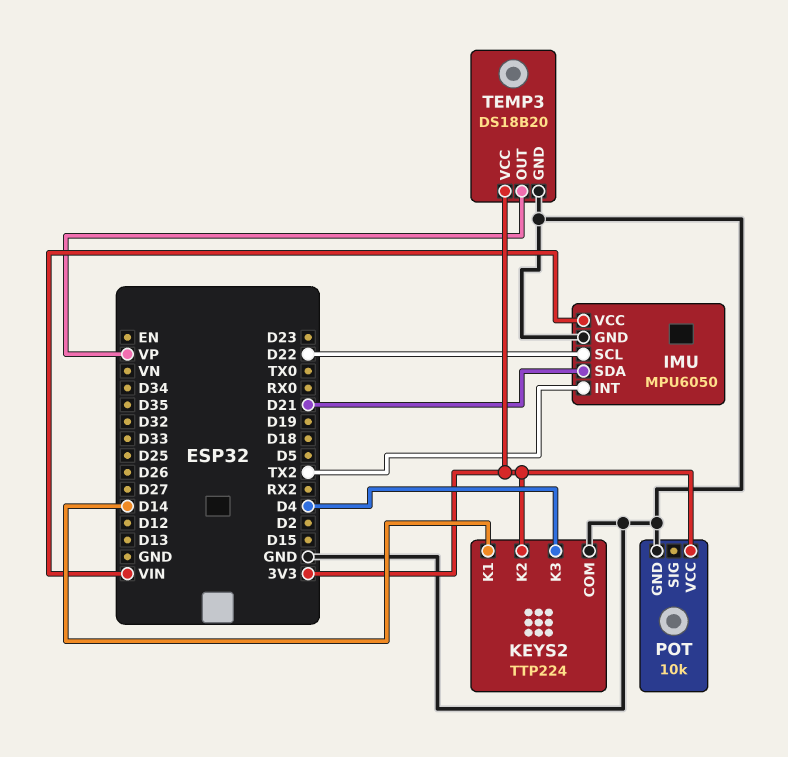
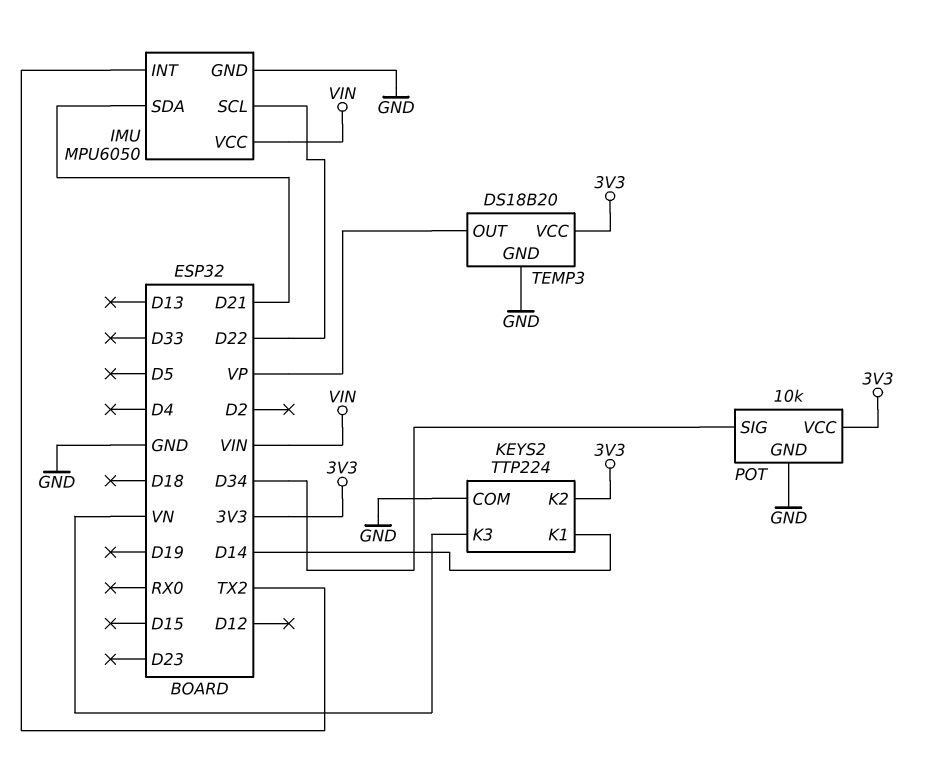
KEYS2 pin K3: D4 -> VN
POT pin SIG: none -> D34

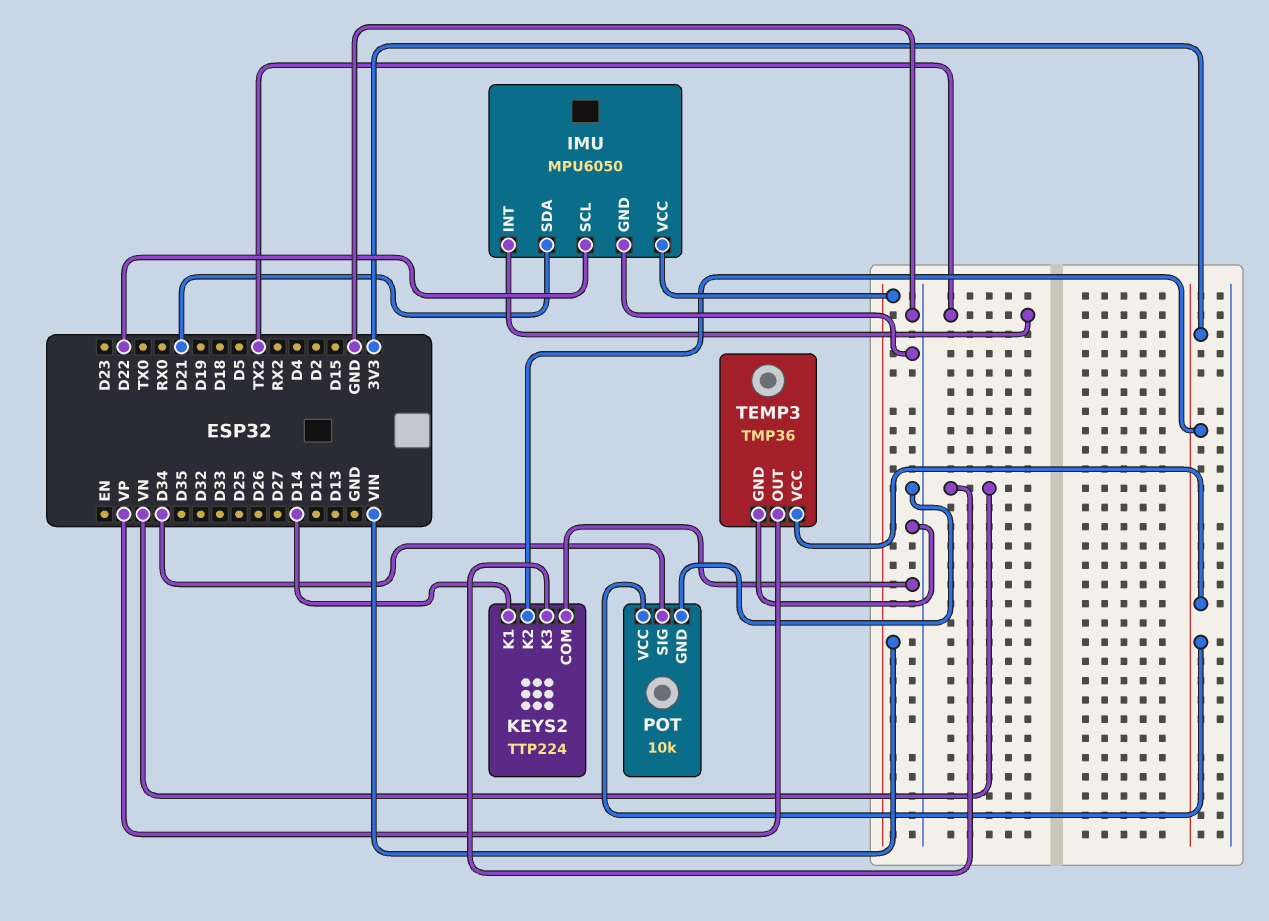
TEMP3: DS18B20 -> TMP36

